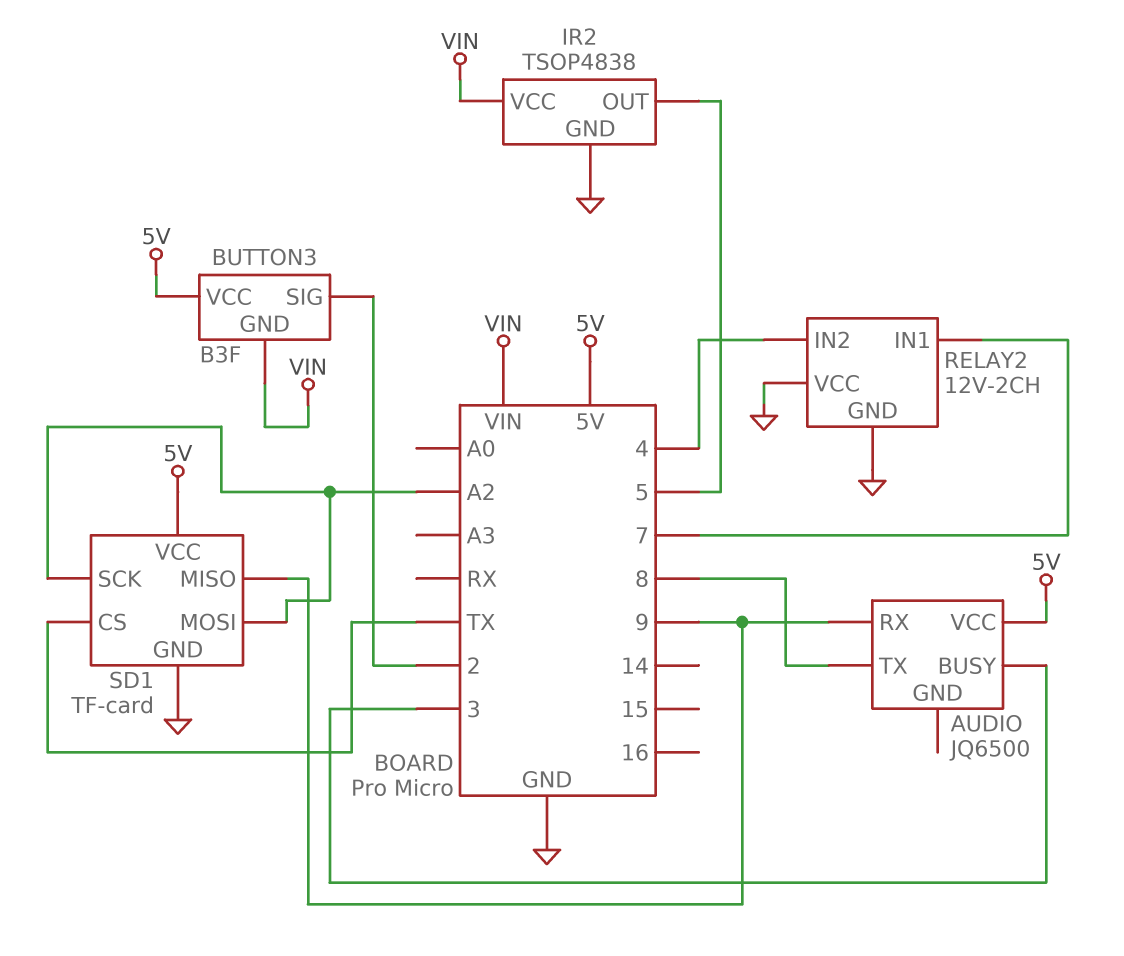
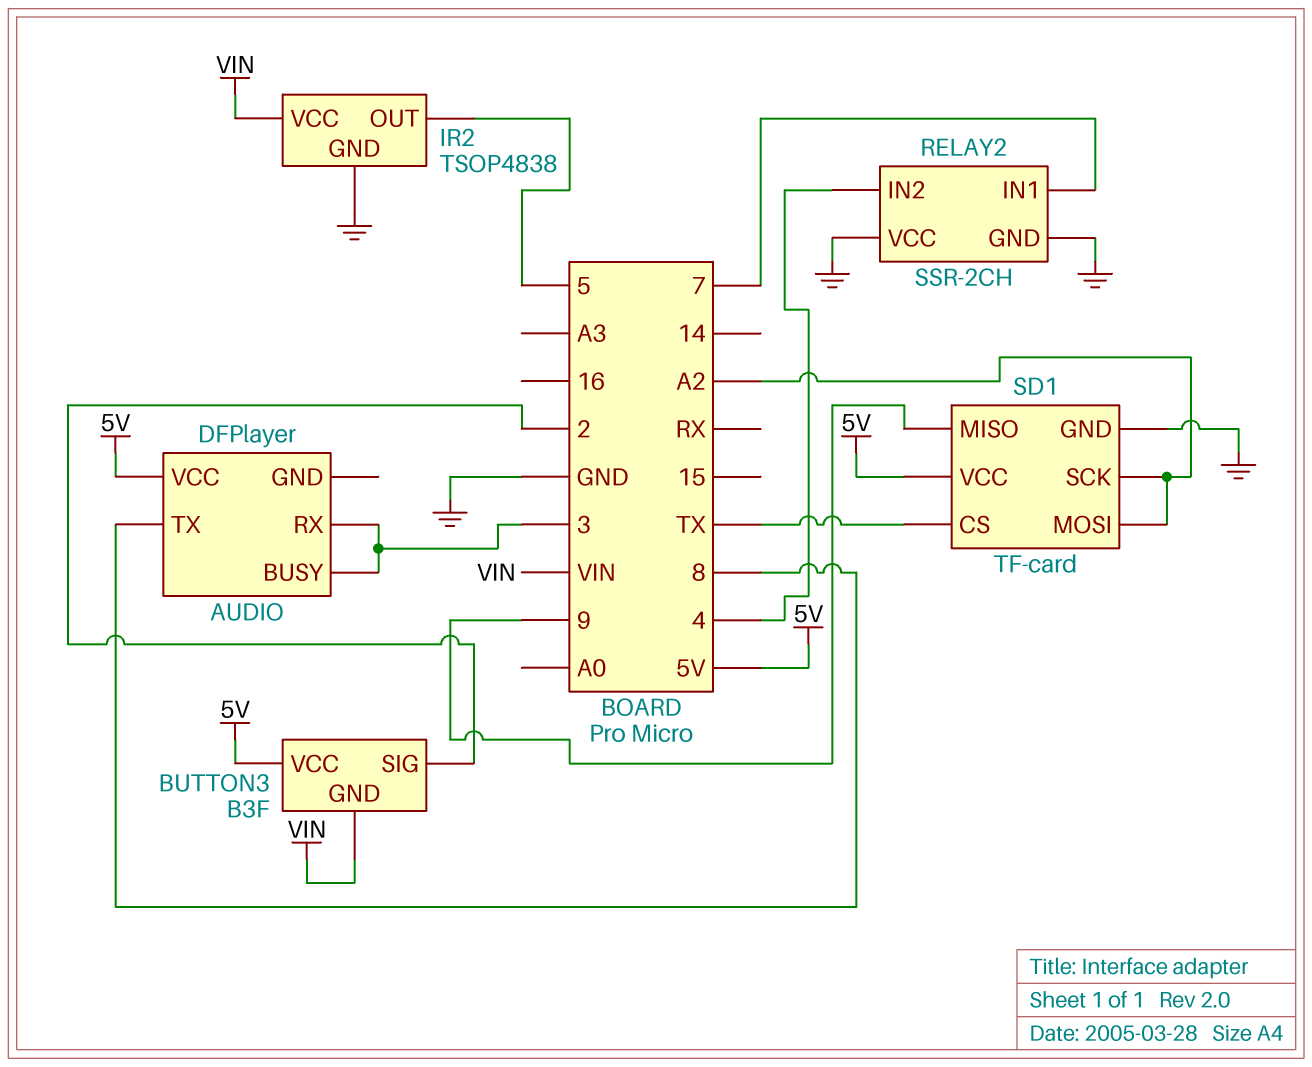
AUDIO: JQ6500 -> DFPlayer
AUDIO pin RX: 9 -> 3
RELAY2: 12V-2CH -> SSR-2CH

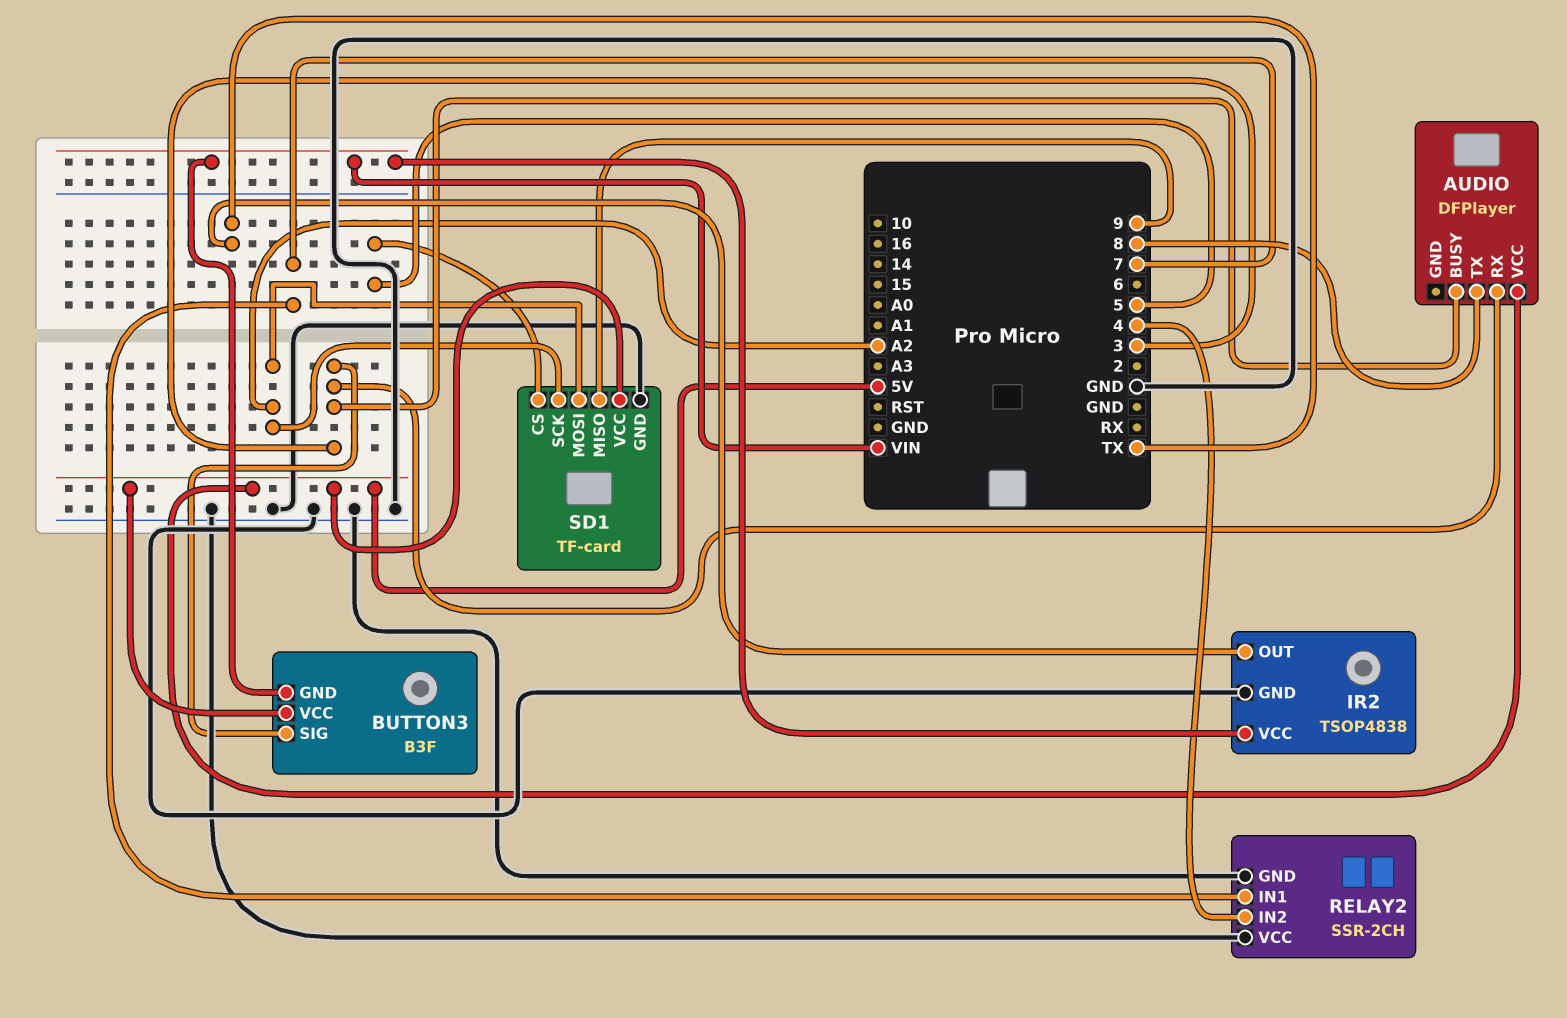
BUTTON3 pin SIG: 2 -> 3
IR2 pin OUT: 5 -> TX
SD1 pin CS: TX -> 5

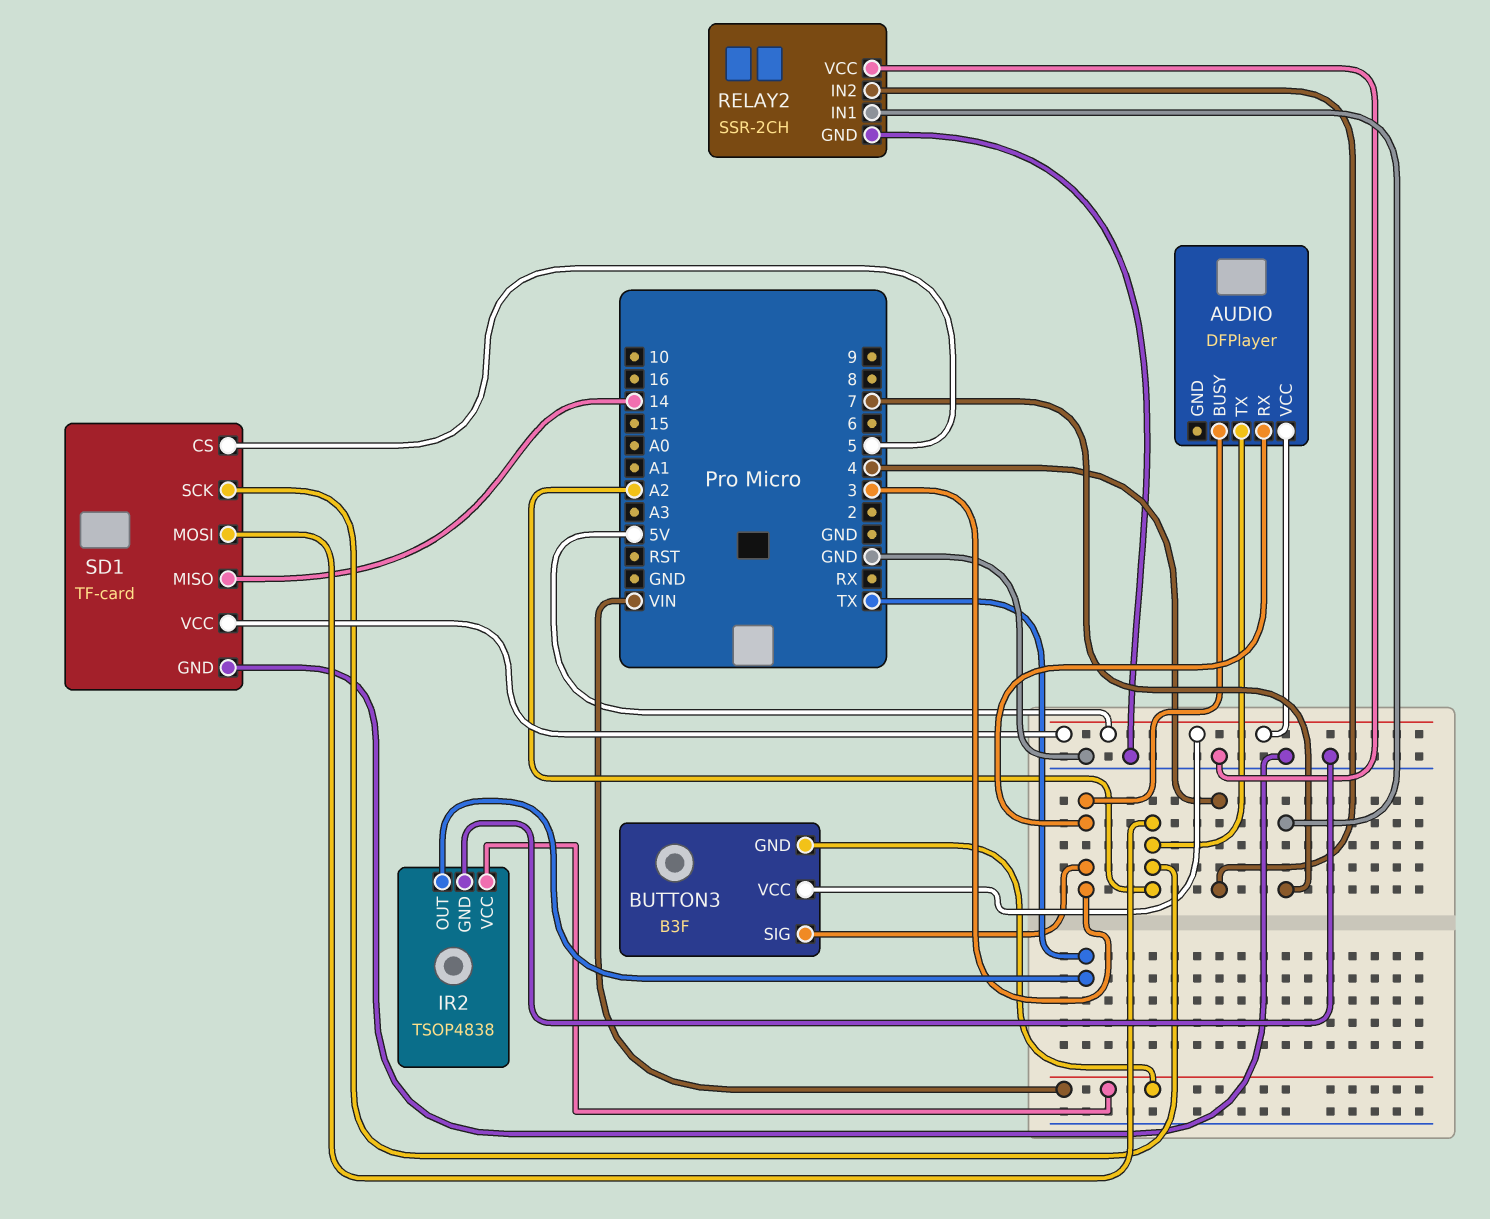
AUDIO pin TX: 8 -> A2
SD1 pin MISO: 9 -> 14

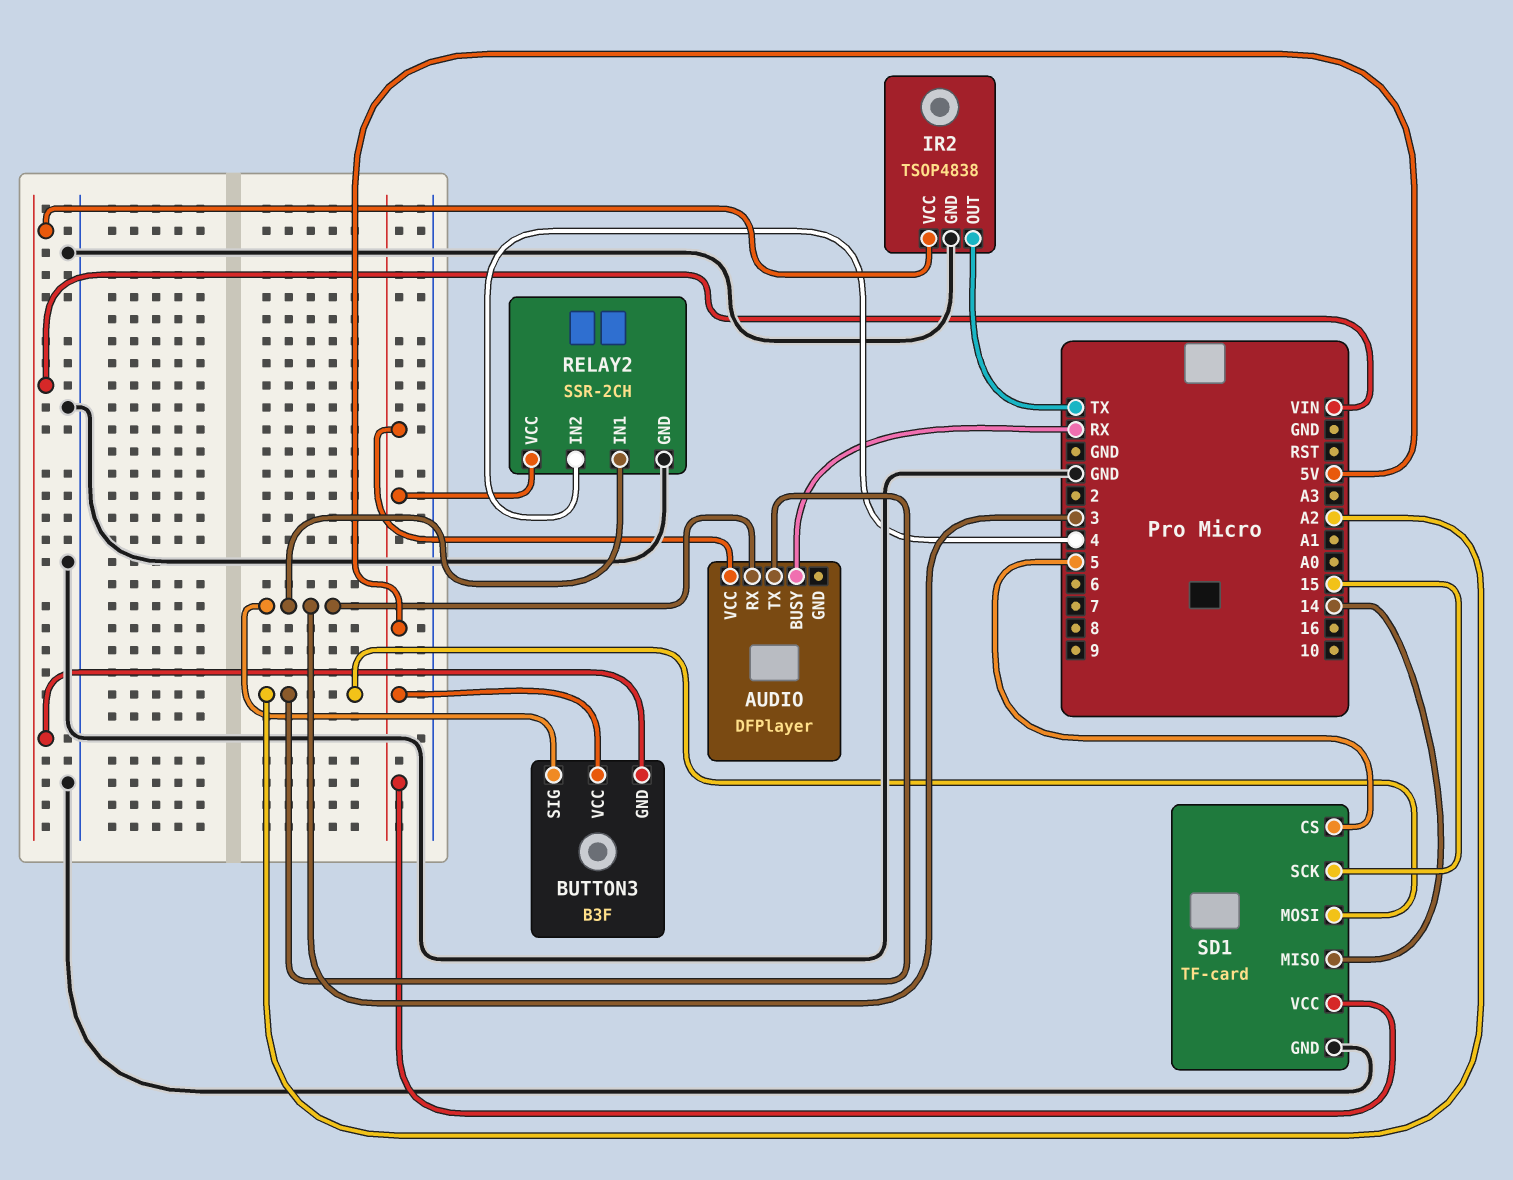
AUDIO pin BUSY: 3 -> RX
RELAY2 pin IN1: 7 -> 3
RELAY2 pin VCC: GND -> 5V
SD1 pin SCK: A2 -> 15

